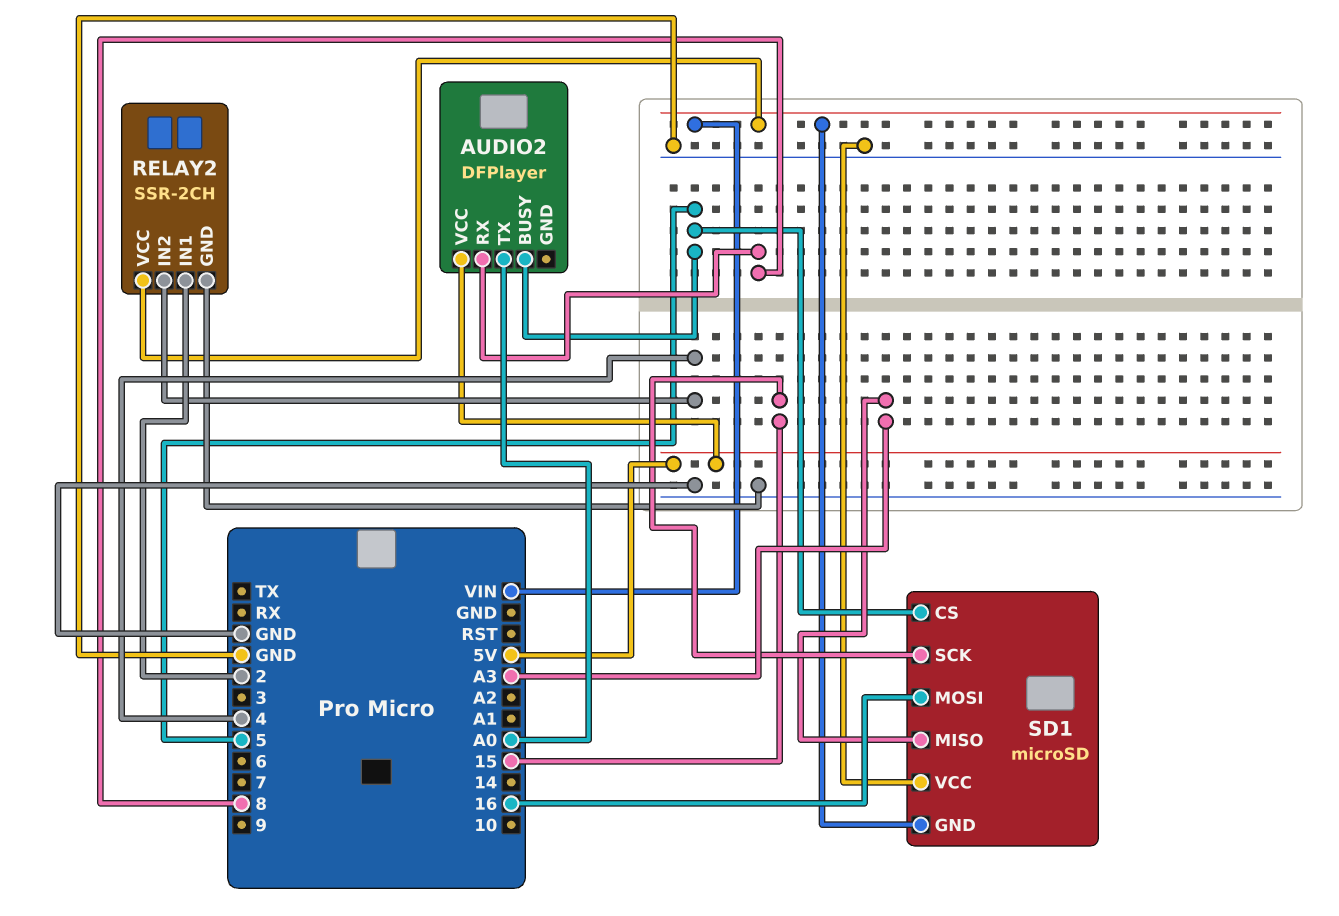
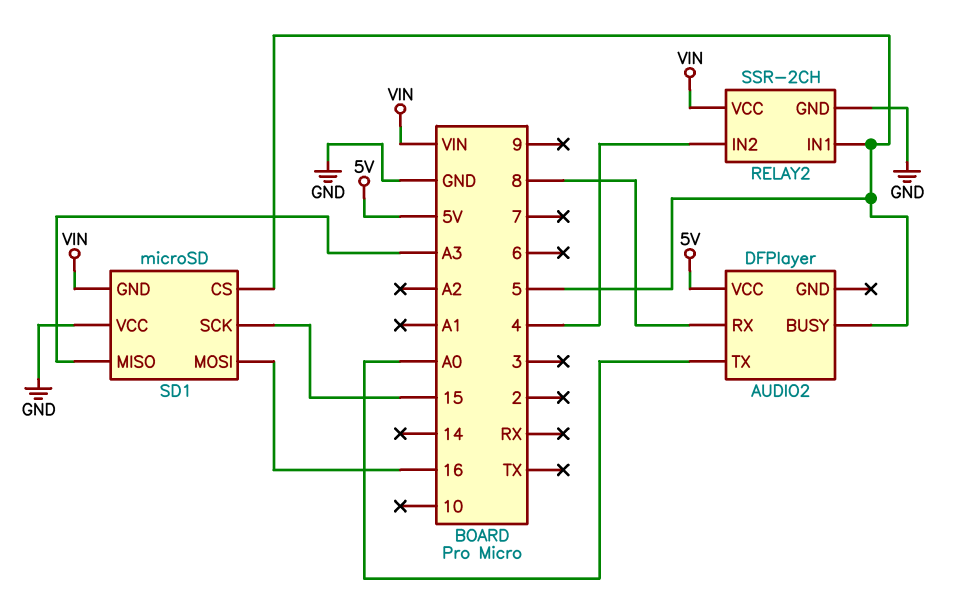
RELAY2 pin IN1: 2 -> 5

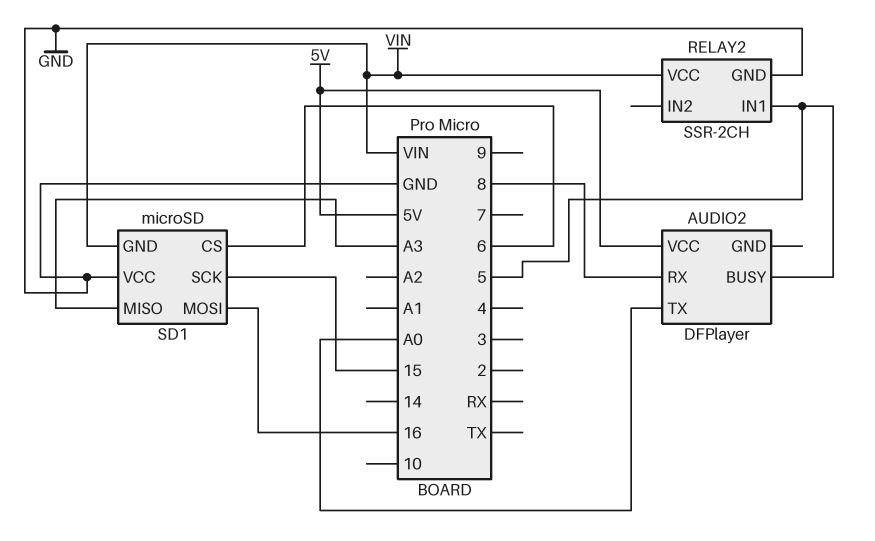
RELAY2 pin IN2: 4 -> none
SD1 pin CS: 5 -> 6

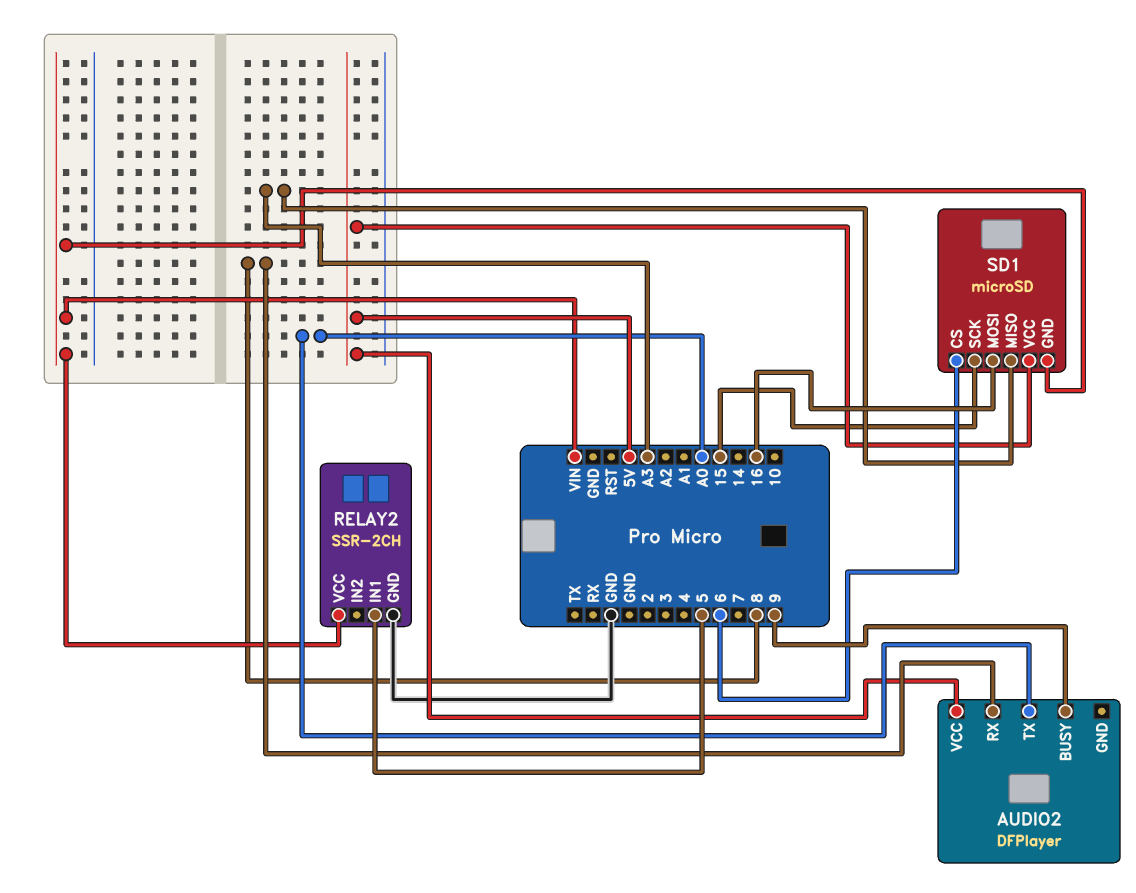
AUDIO2 pin BUSY: 5 -> 9
SD1 pin VCC: GND -> 5V

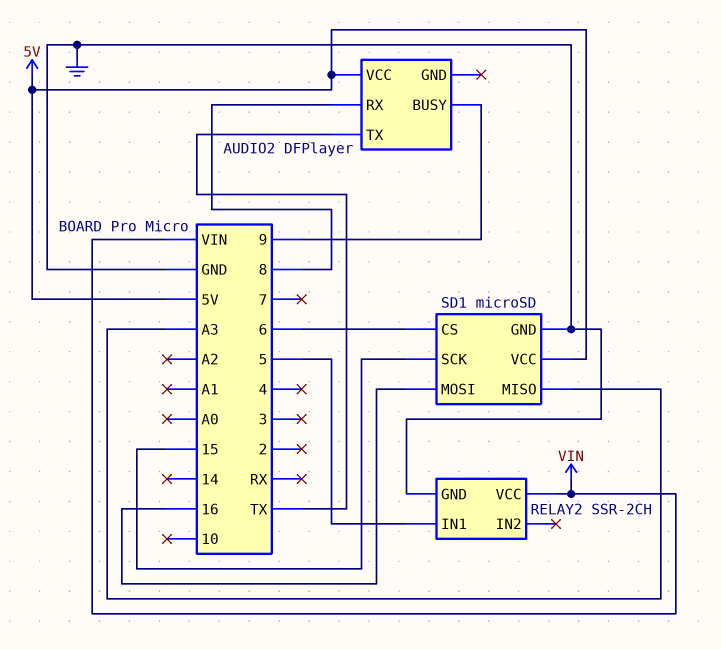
AUDIO2 pin TX: A0 -> TX
SD1 pin GND: VIN -> GND

